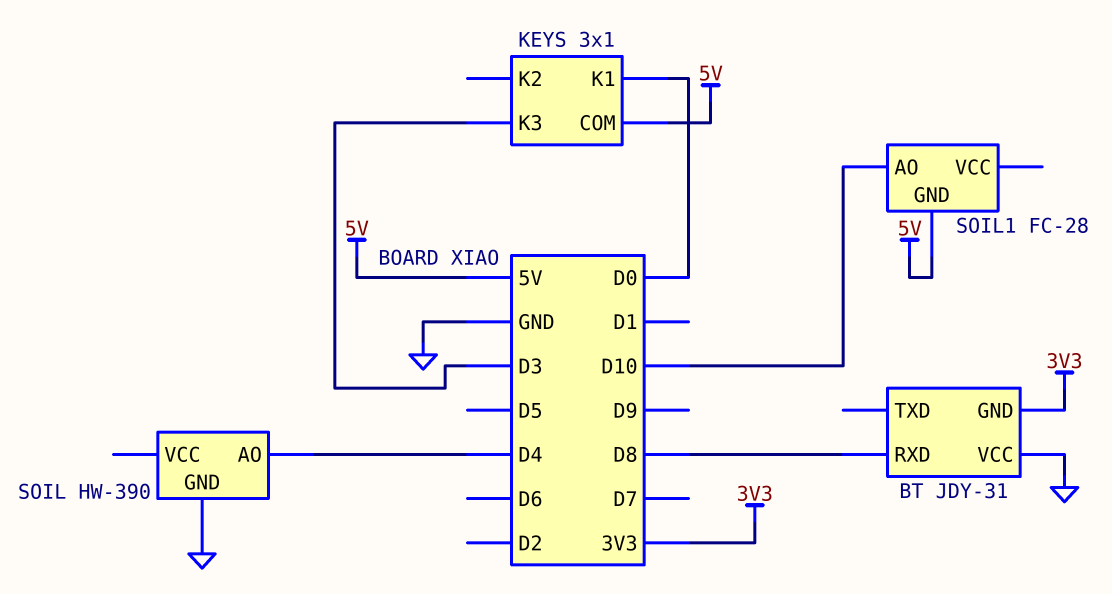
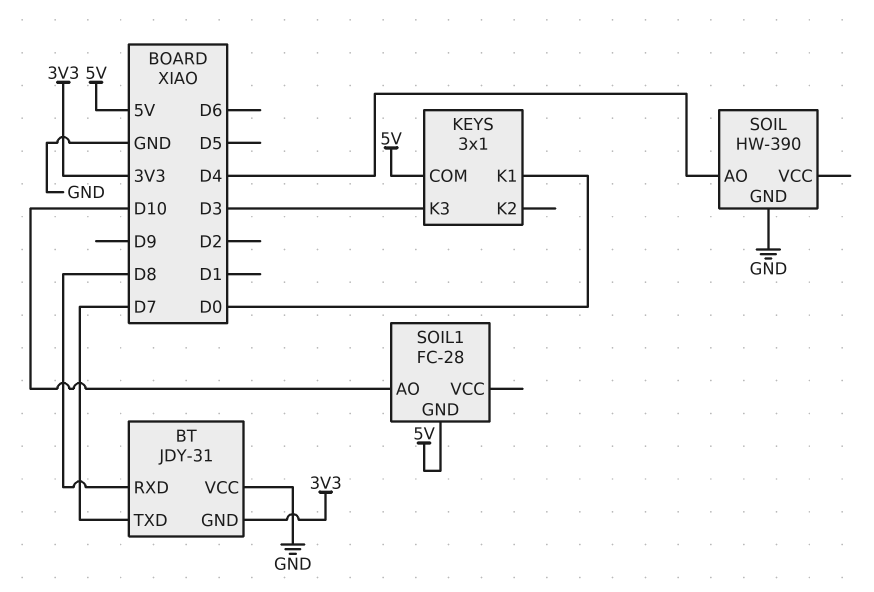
BT pin TXD: none -> D7

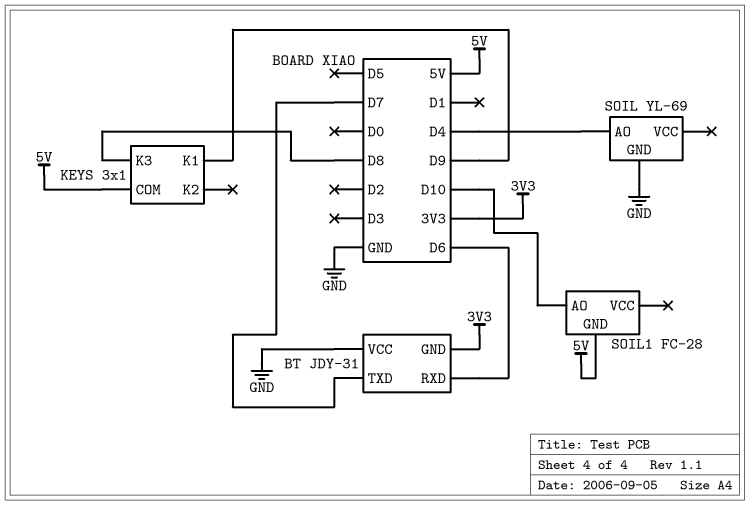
BT pin RXD: D8 -> D6
KEYS pin K1: D0 -> D9
KEYS pin K3: D3 -> D8
SOIL: HW-390 -> YL-69

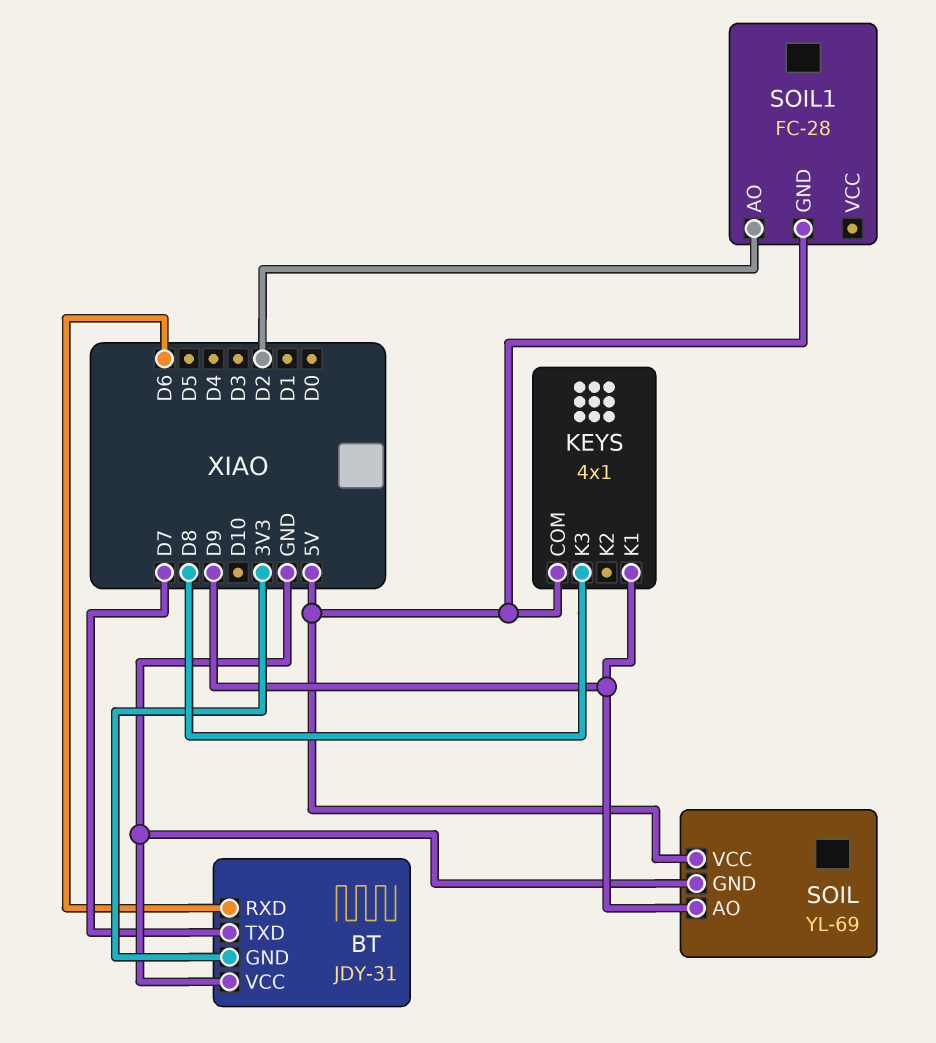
KEYS: 3x1 -> 4x1
SOIL pin AO: D4 -> D9
SOIL pin VCC: none -> 5V
SOIL1 pin AO: D10 -> D2

